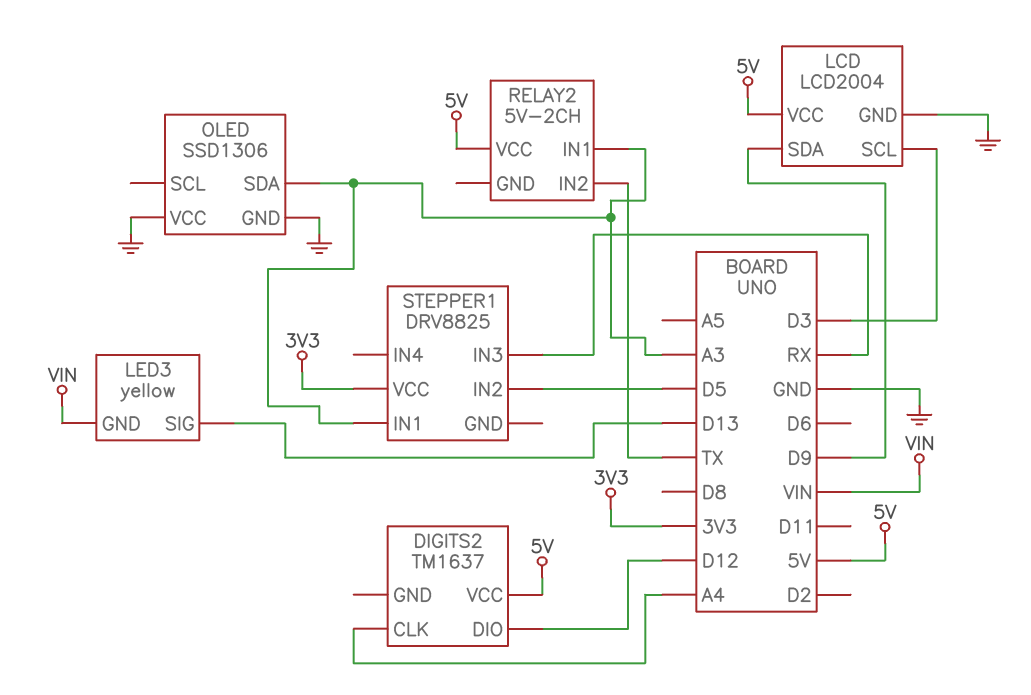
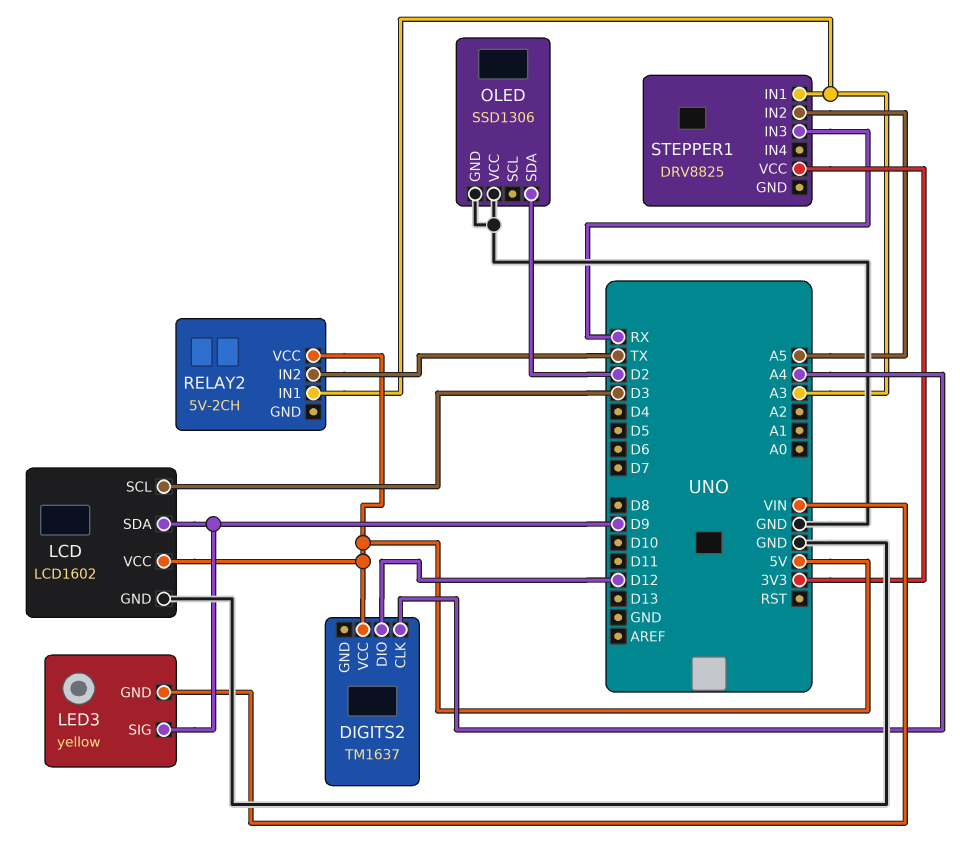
LCD: LCD2004 -> LCD1602
LED3 pin SIG: D13 -> D9
OLED pin SDA: A3 -> D2
STEPPER1 pin IN2: D5 -> A5

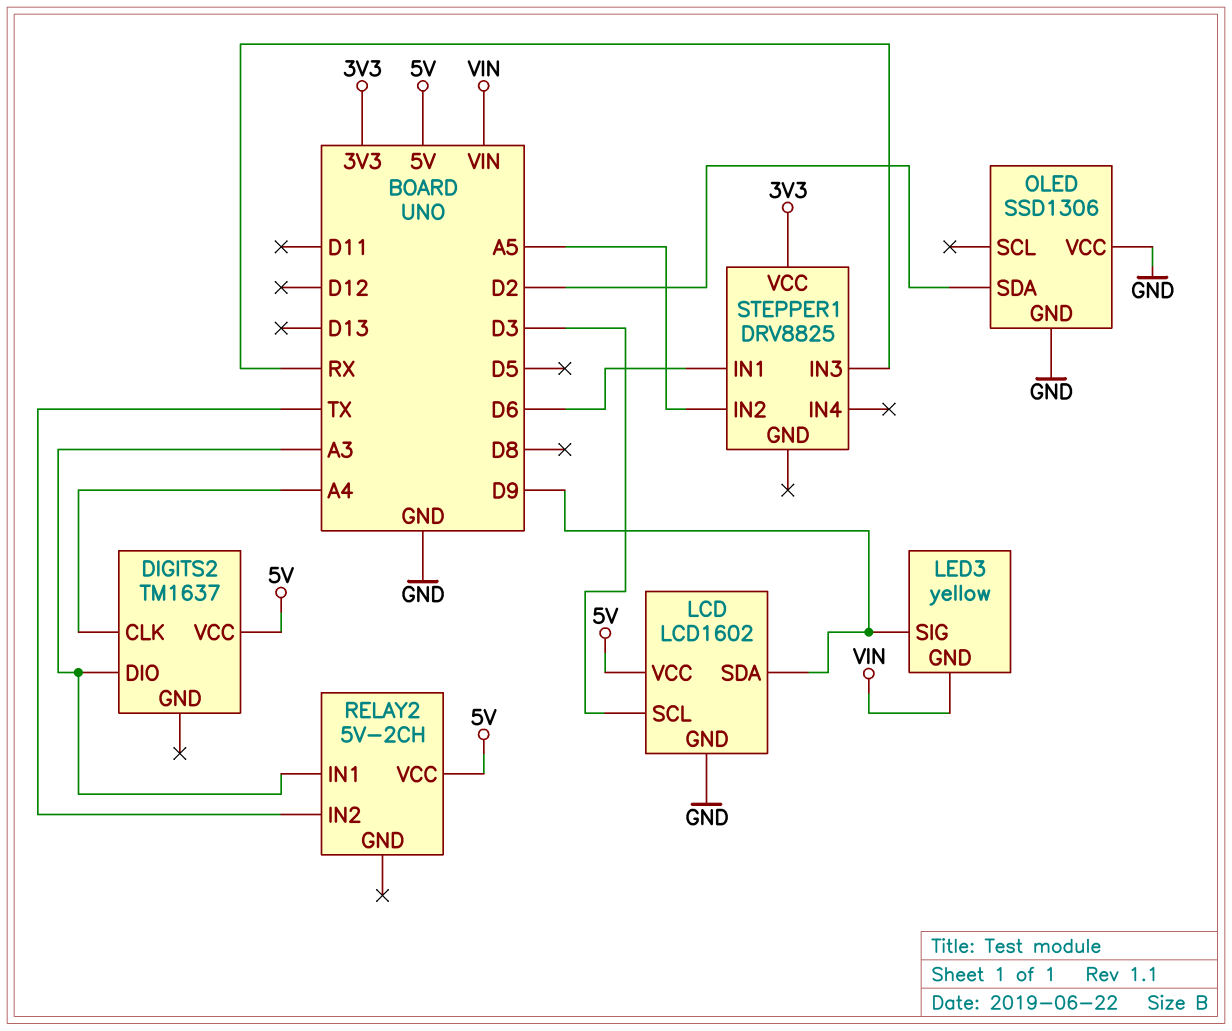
DIGITS2 pin DIO: D12 -> A3
STEPPER1 pin IN1: A3 -> D6

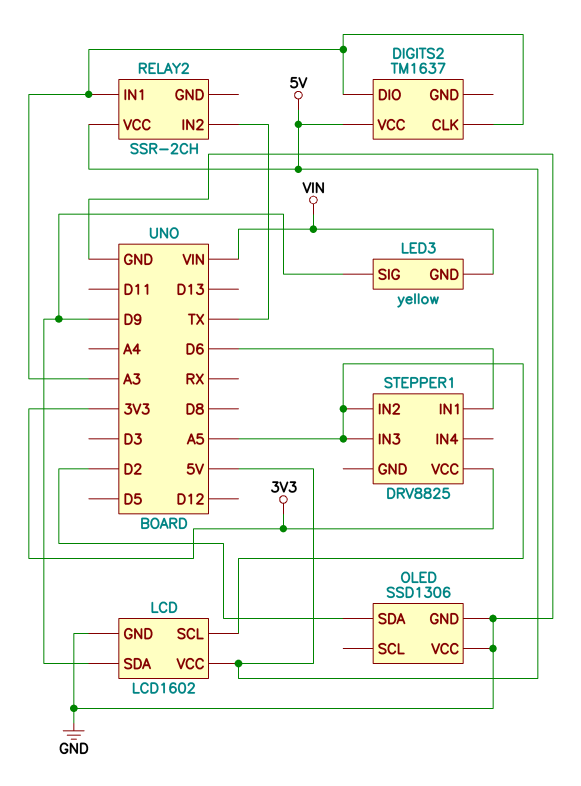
DIGITS2 pin CLK: A4 -> A3
LCD pin SCL: D3 -> A5
RELAY2: 5V-2CH -> SSR-2CH
STEPPER1 pin IN3: RX -> A5

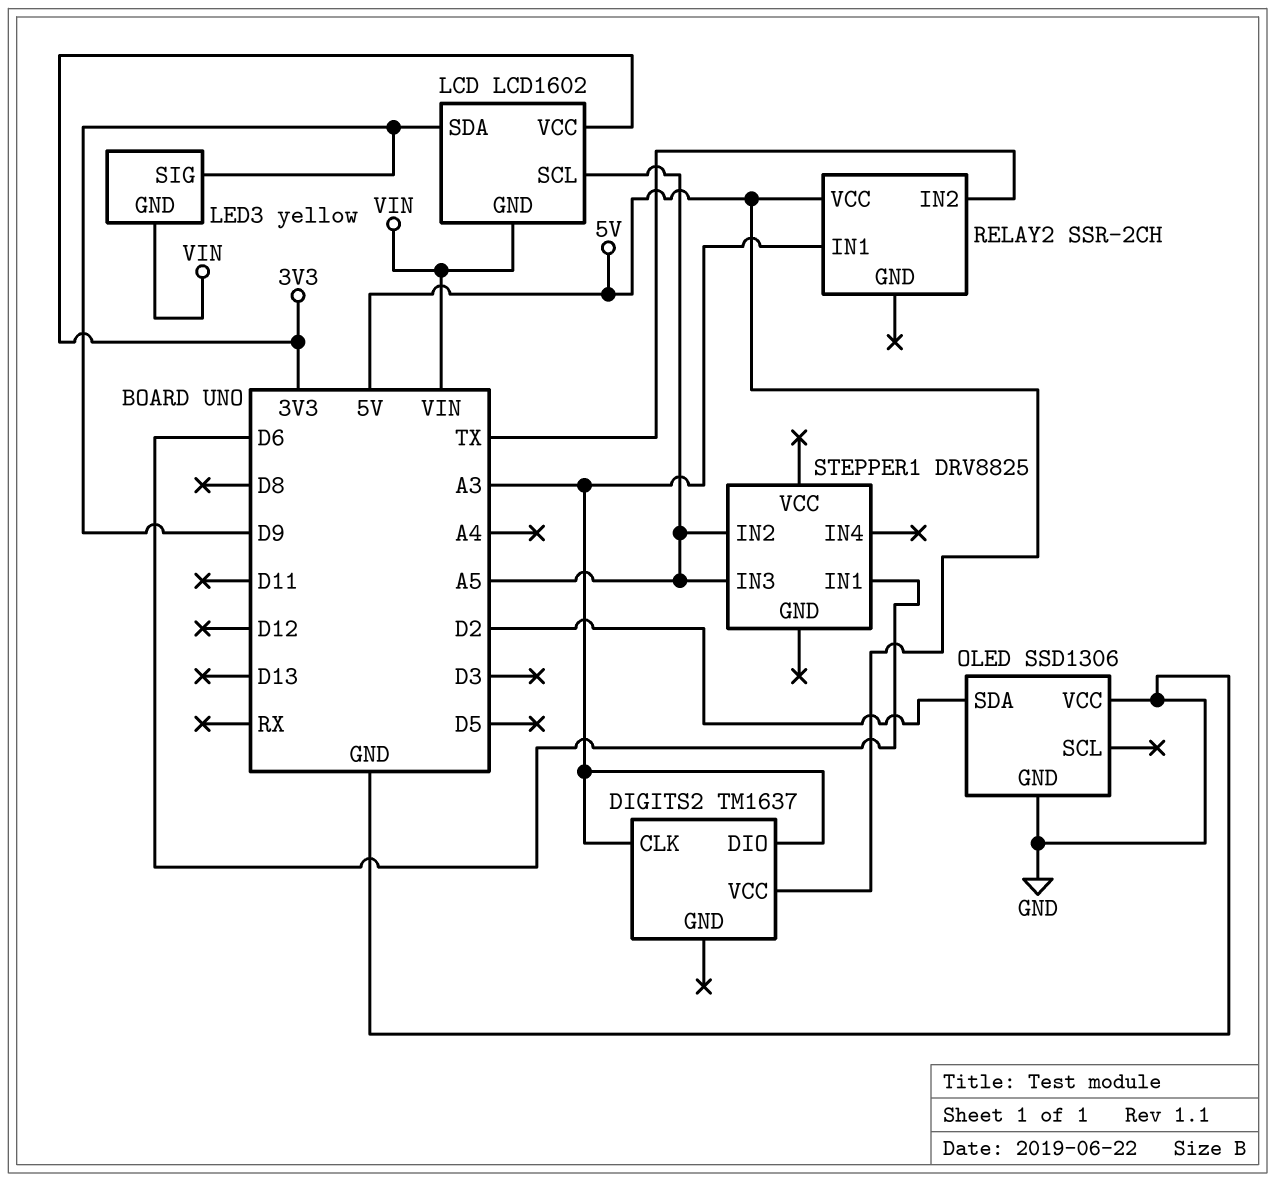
LCD pin GND: GND -> VIN
LCD pin VCC: 5V -> 3V3
STEPPER1 pin VCC: 3V3 -> none

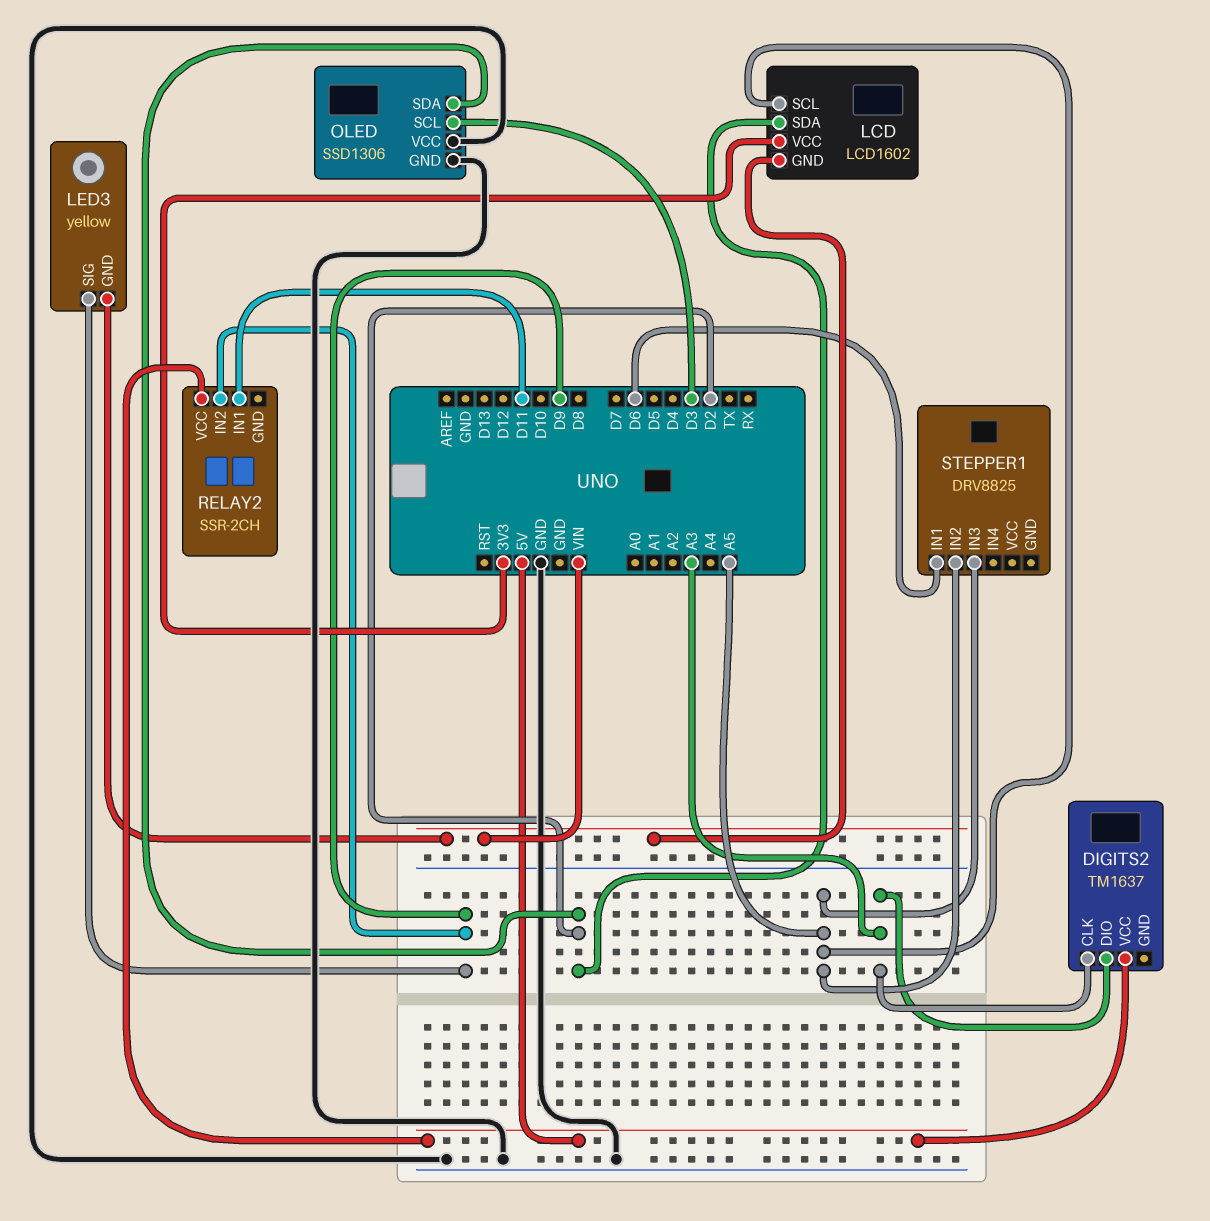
LCD pin SDA: D9 -> D2
OLED pin SCL: none -> D3
RELAY2 pin IN1: A3 -> D11
RELAY2 pin IN2: TX -> D9

